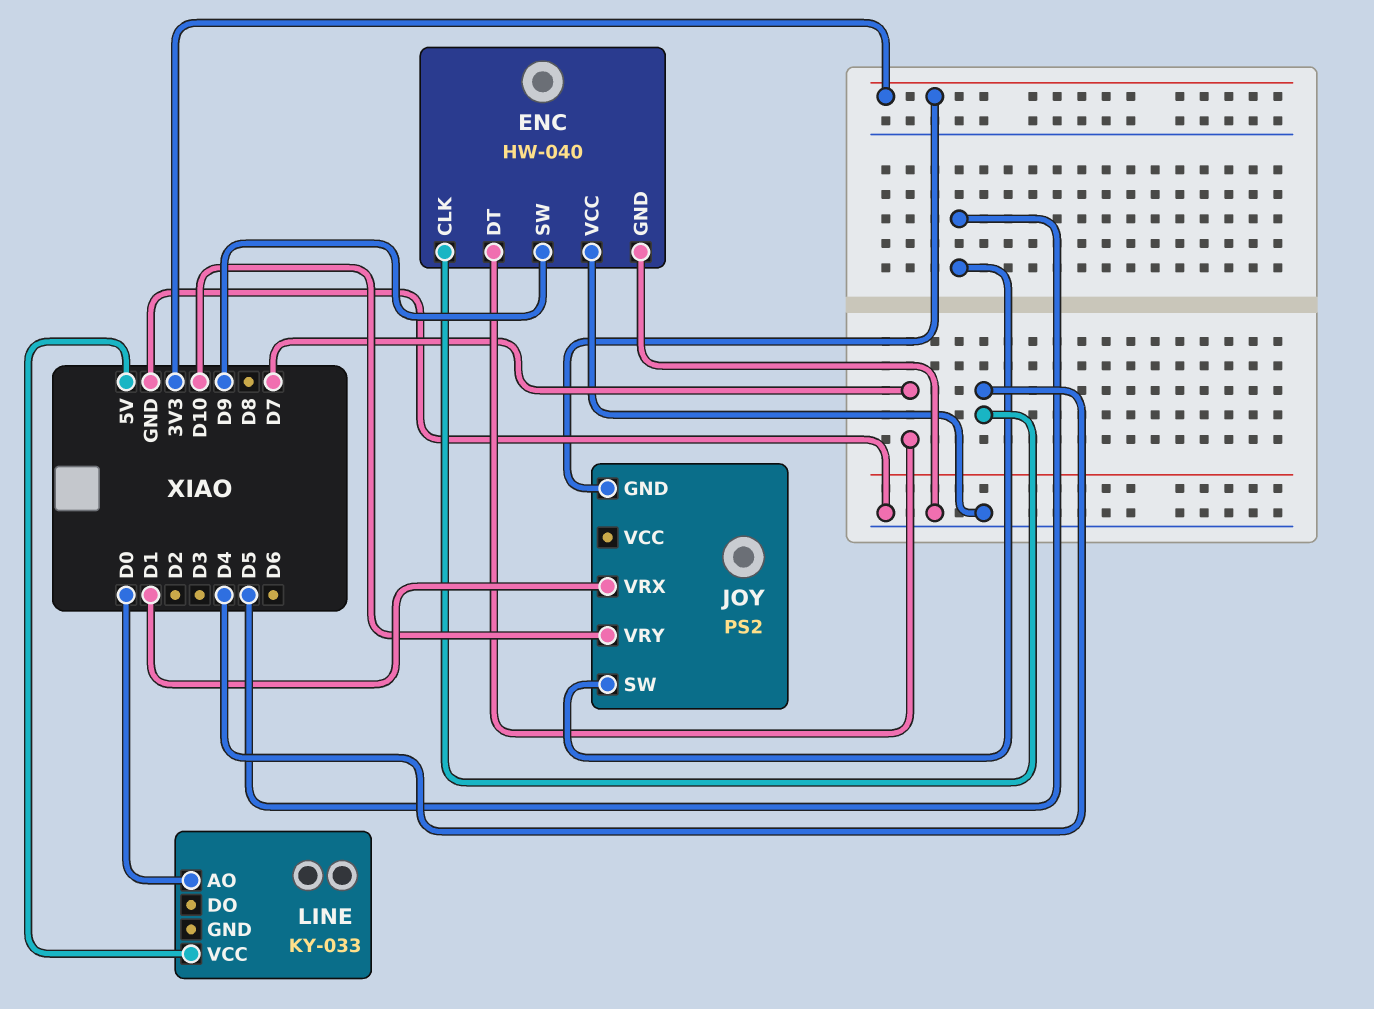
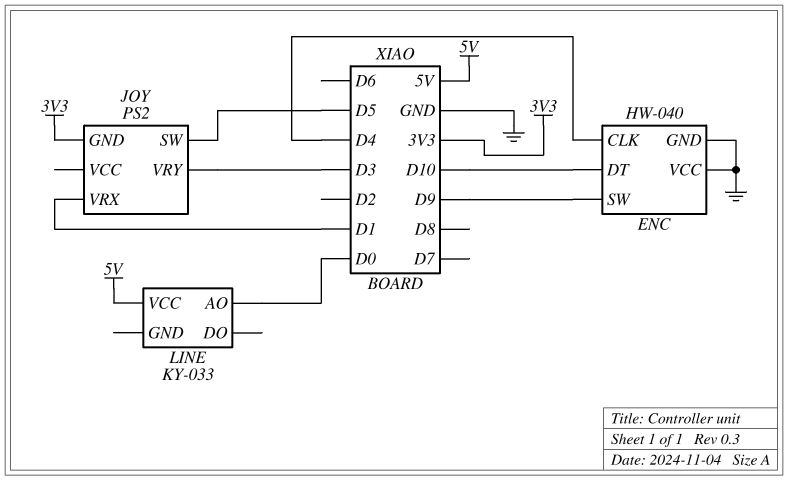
ENC pin DT: D7 -> D10
JOY pin VRY: D10 -> D3

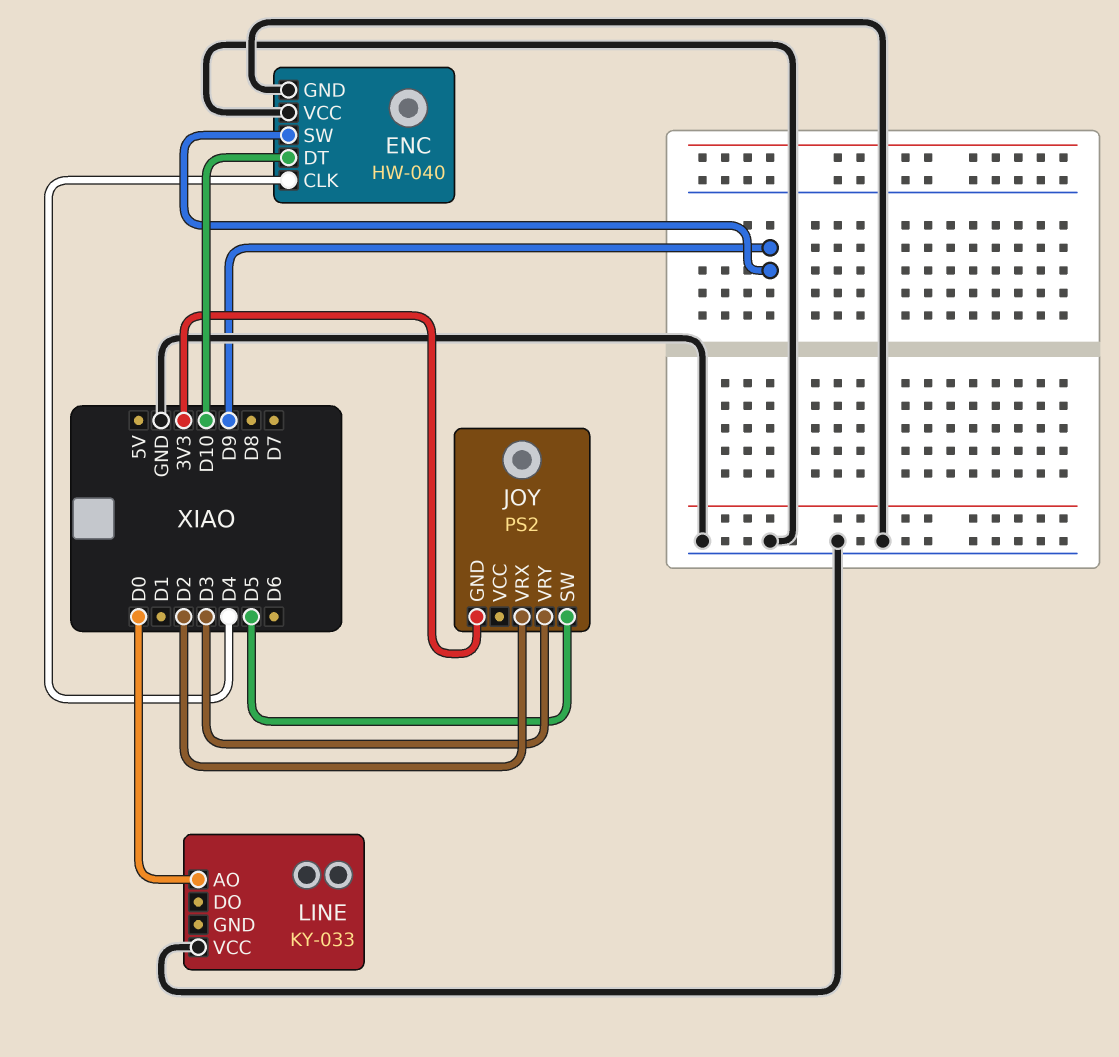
JOY pin VRX: D1 -> D2
LINE pin VCC: 5V -> GND

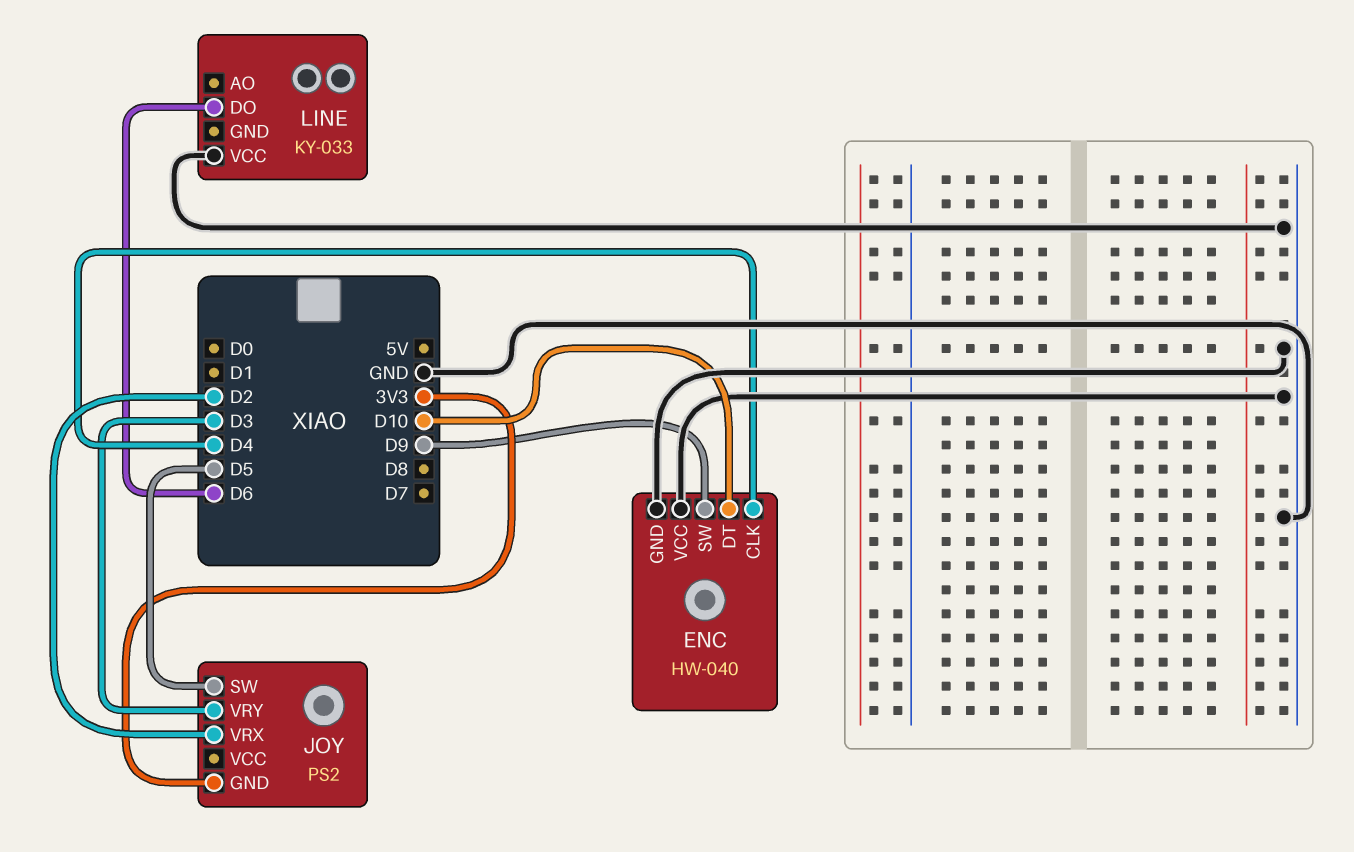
LINE pin AO: D0 -> none
LINE pin DO: none -> D6

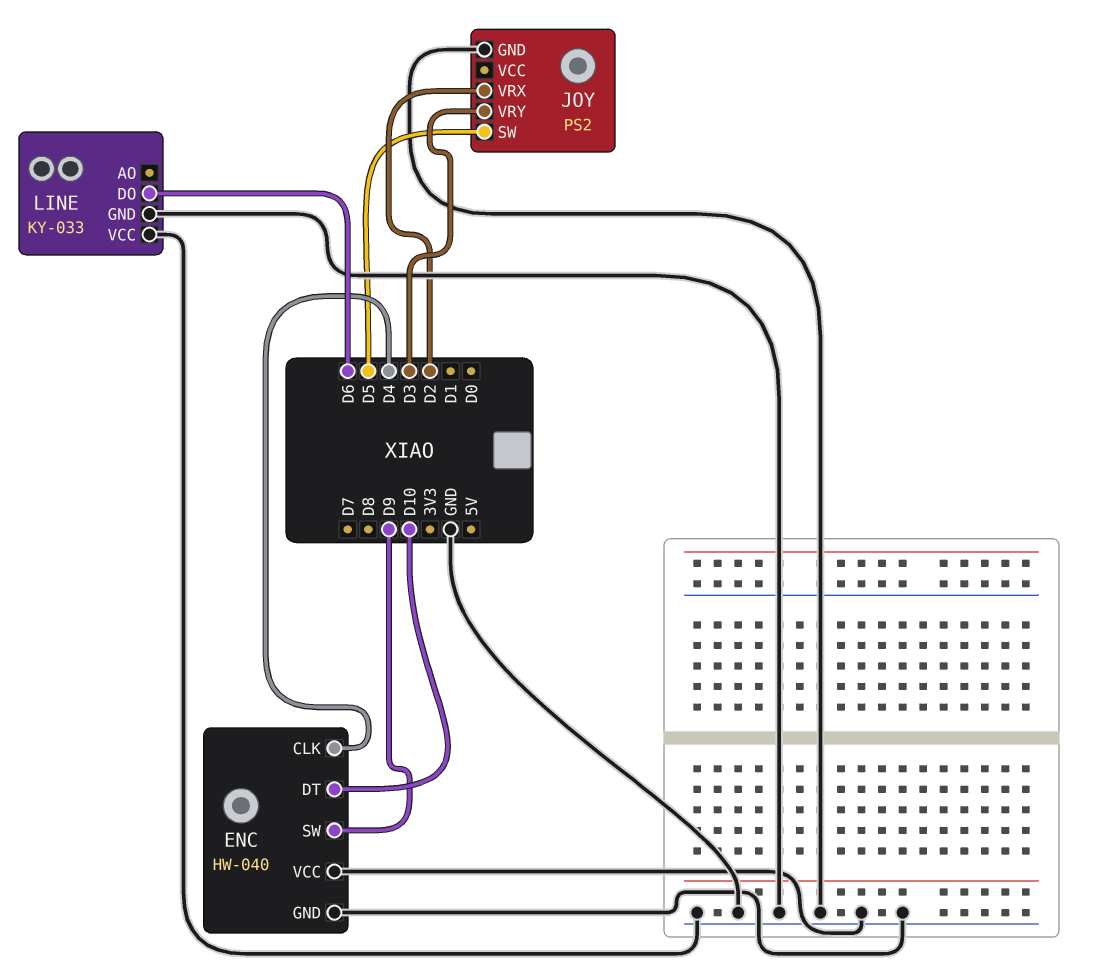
JOY pin GND: 3V3 -> GND
LINE pin GND: none -> GND

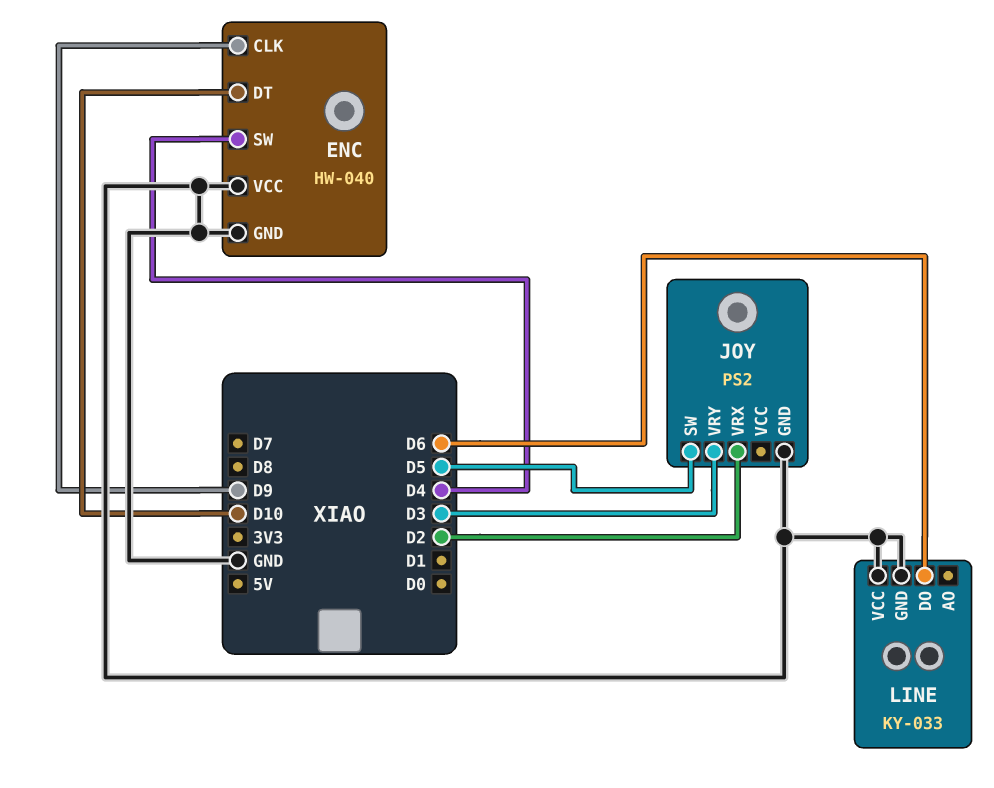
ENC pin CLK: D4 -> D9
ENC pin SW: D9 -> D4

